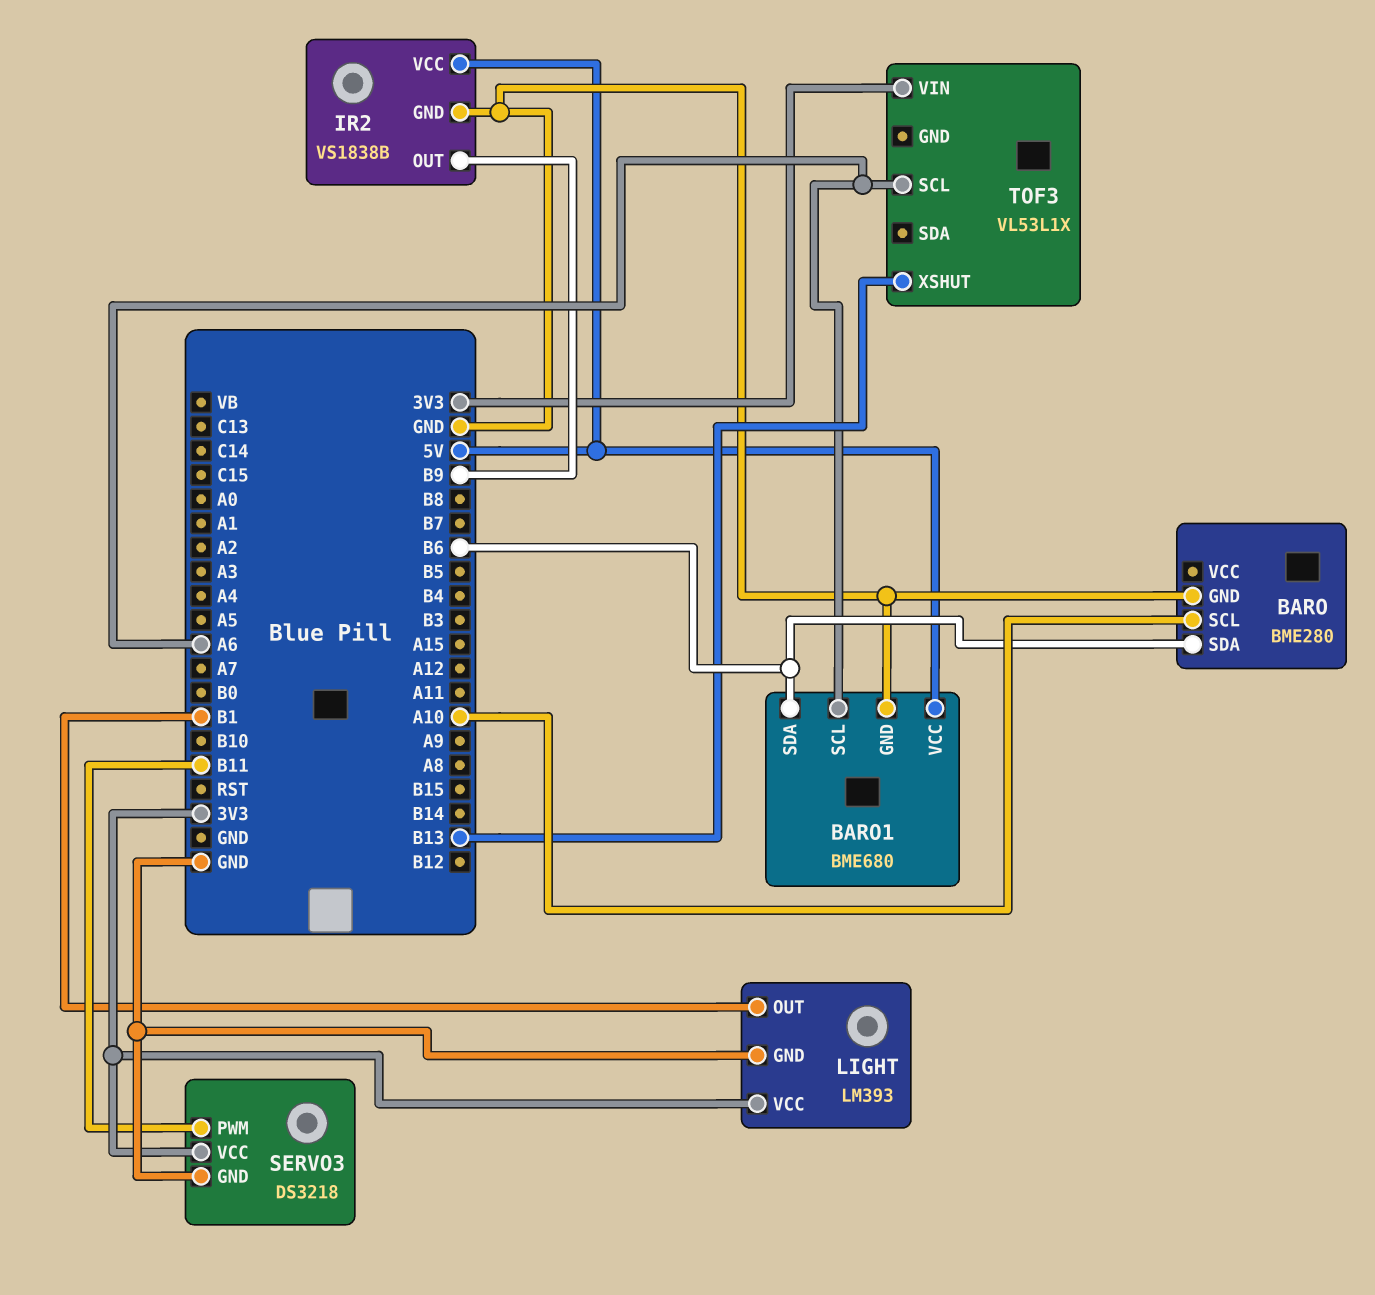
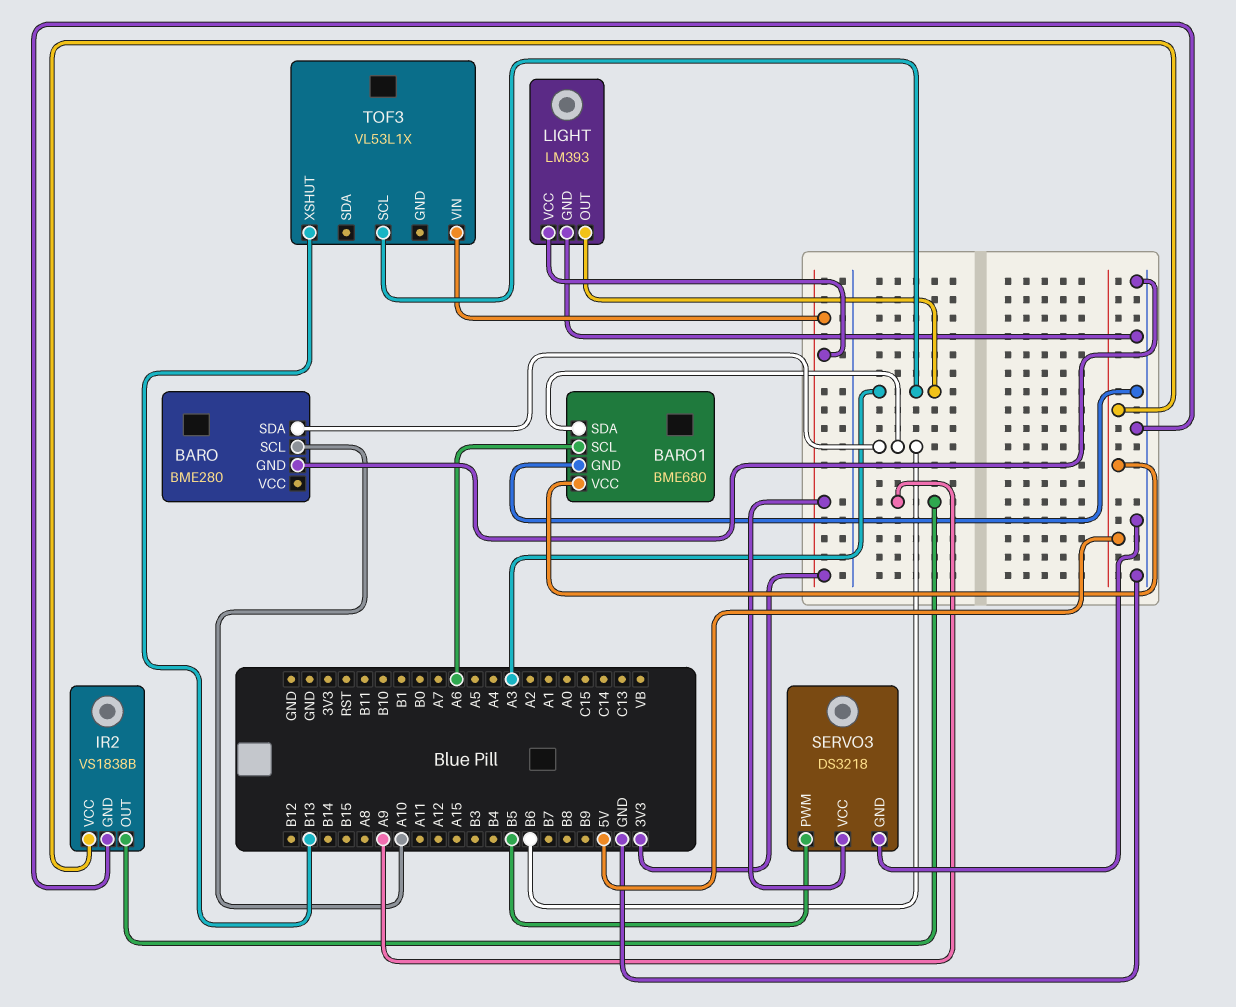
IR2 pin OUT: B9 -> A9
LIGHT pin OUT: B1 -> A3
SERVO3 pin PWM: B11 -> B5
TOF3 pin SCL: A6 -> A3

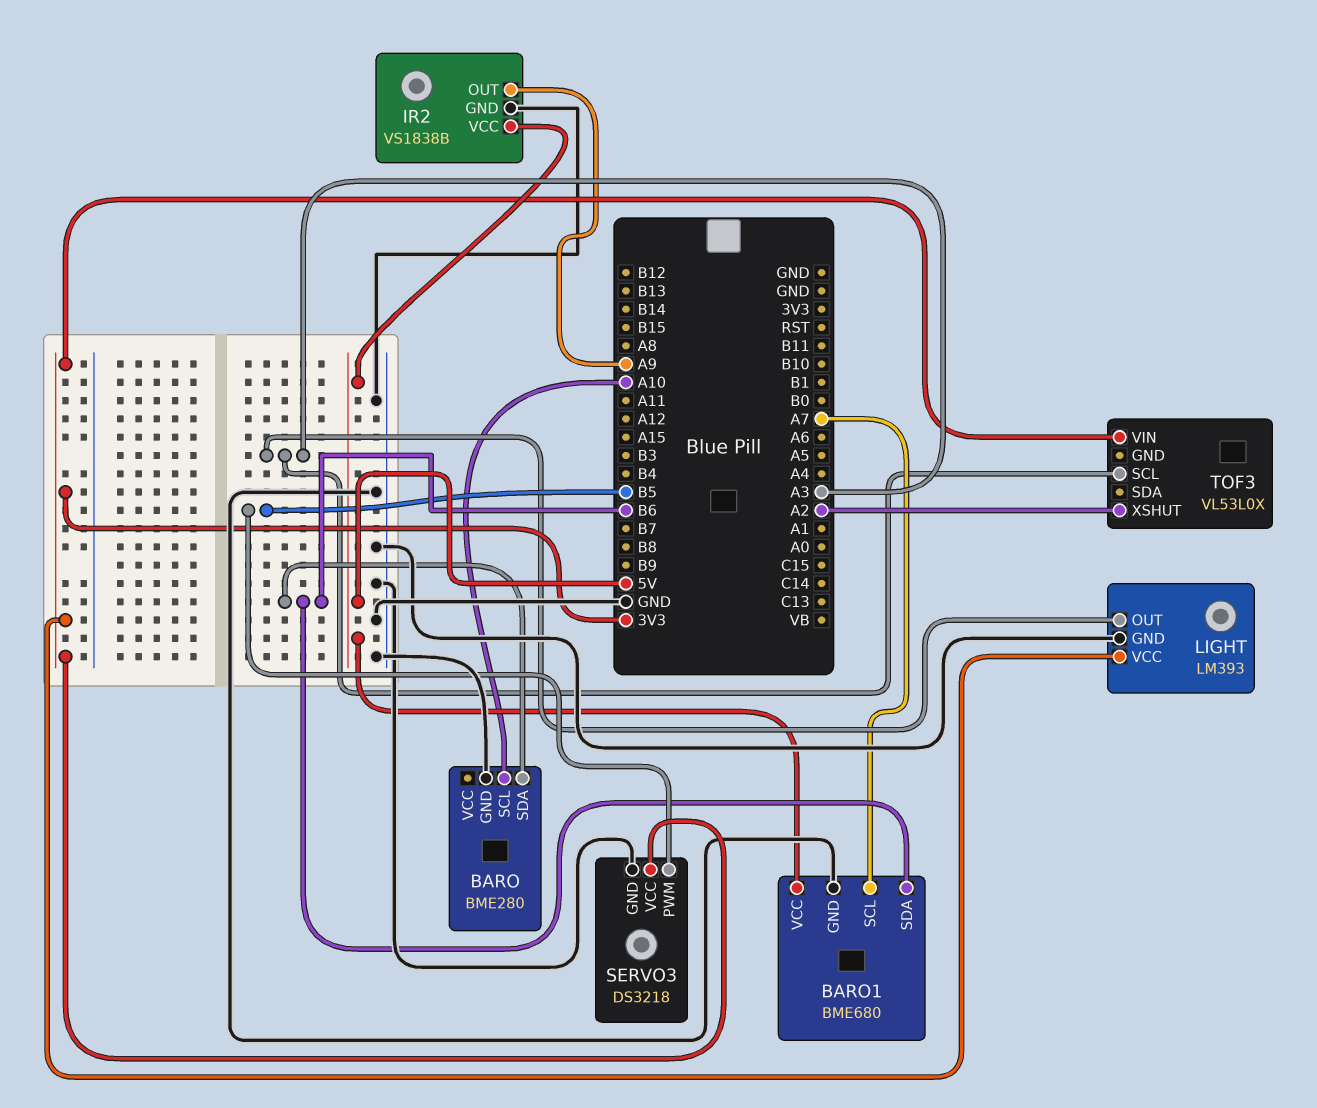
BARO1 pin SCL: A6 -> A7
TOF3: VL53L1X -> VL53L0X
TOF3 pin XSHUT: B13 -> A2

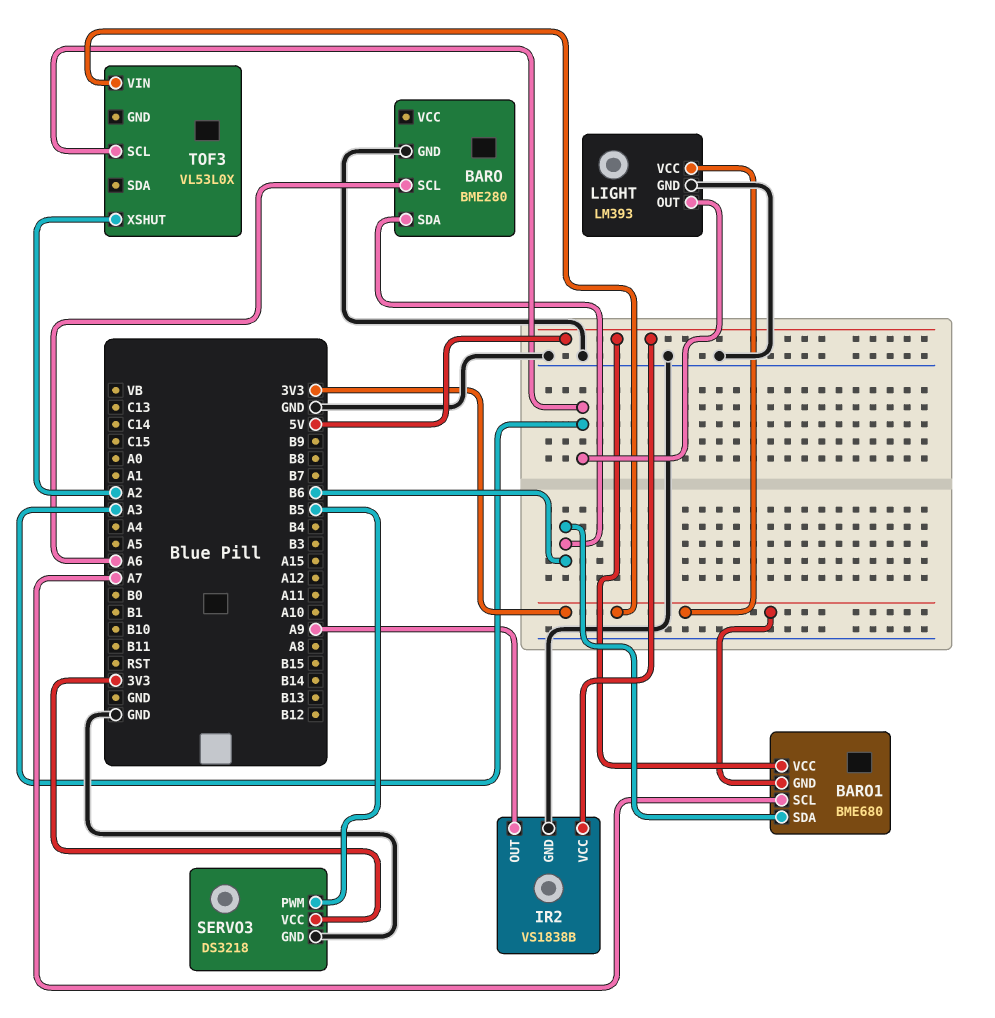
BARO pin SCL: A10 -> A6
BARO1 pin GND: GND -> 3V3

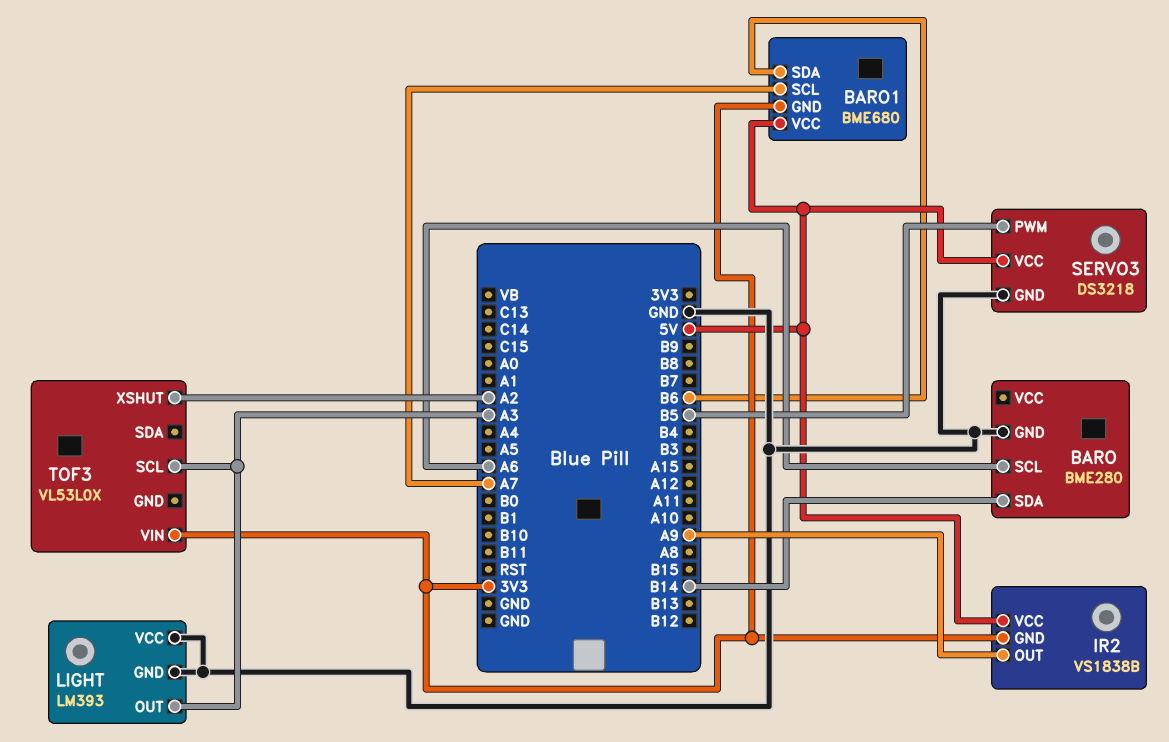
BARO pin SDA: B6 -> B14
IR2 pin GND: GND -> 3V3
LIGHT pin VCC: 3V3 -> GND
SERVO3 pin VCC: 3V3 -> 5V

